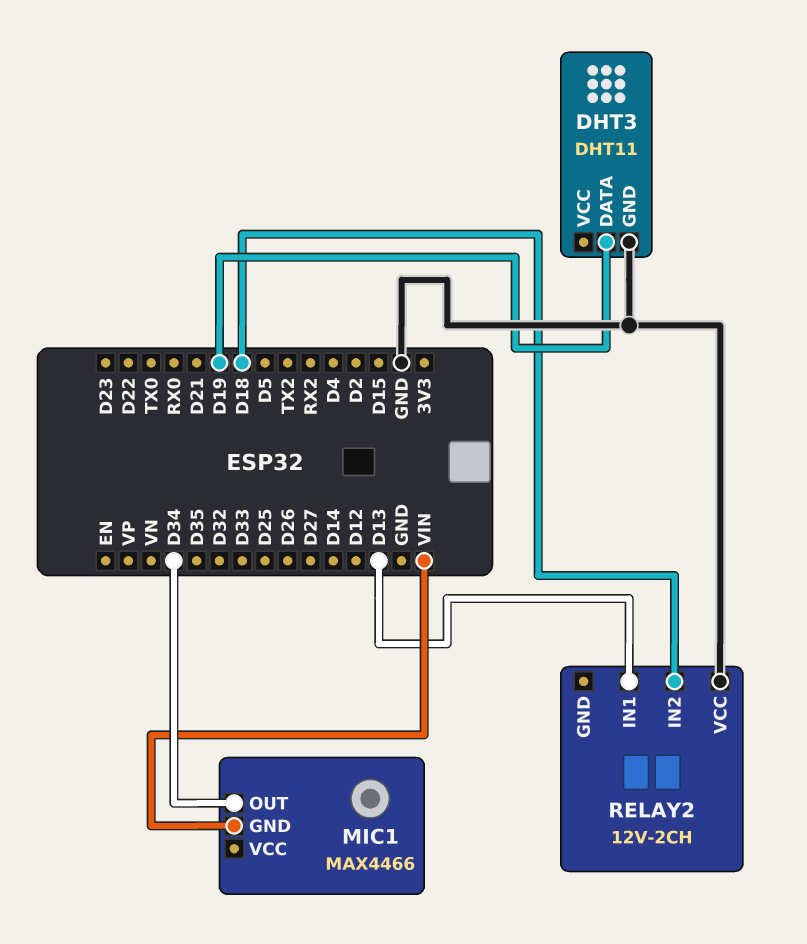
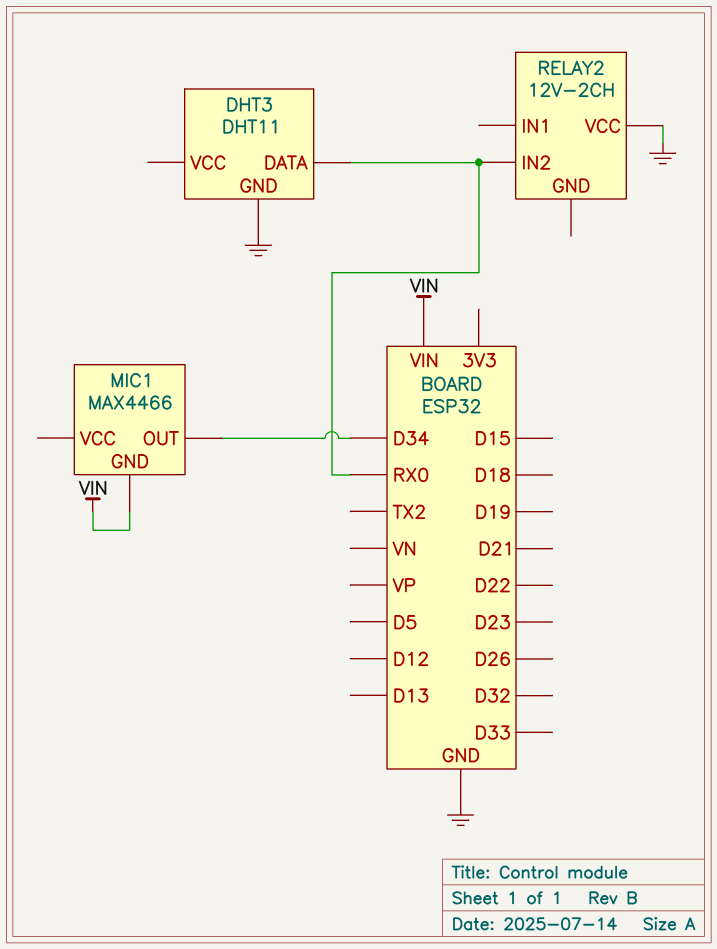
DHT3 pin DATA: D19 -> RX0
RELAY2 pin IN1: D13 -> none
RELAY2 pin IN2: D18 -> RX0

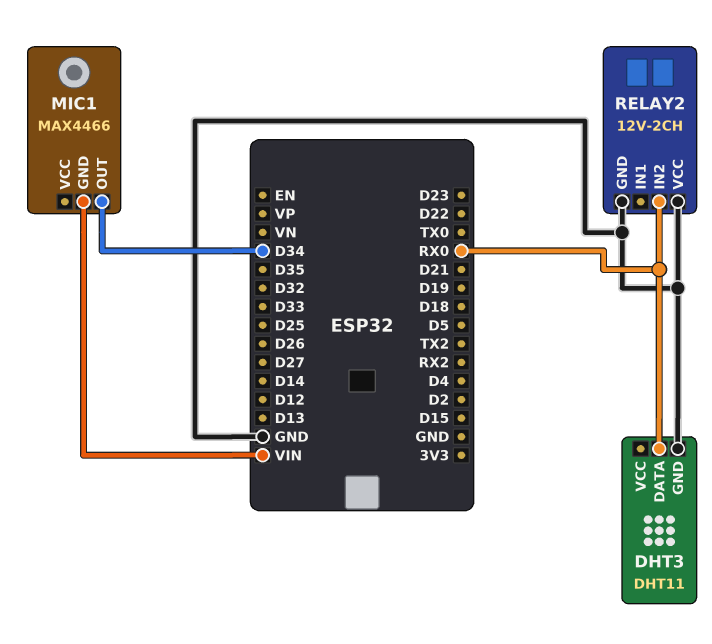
RELAY2 pin GND: none -> GND

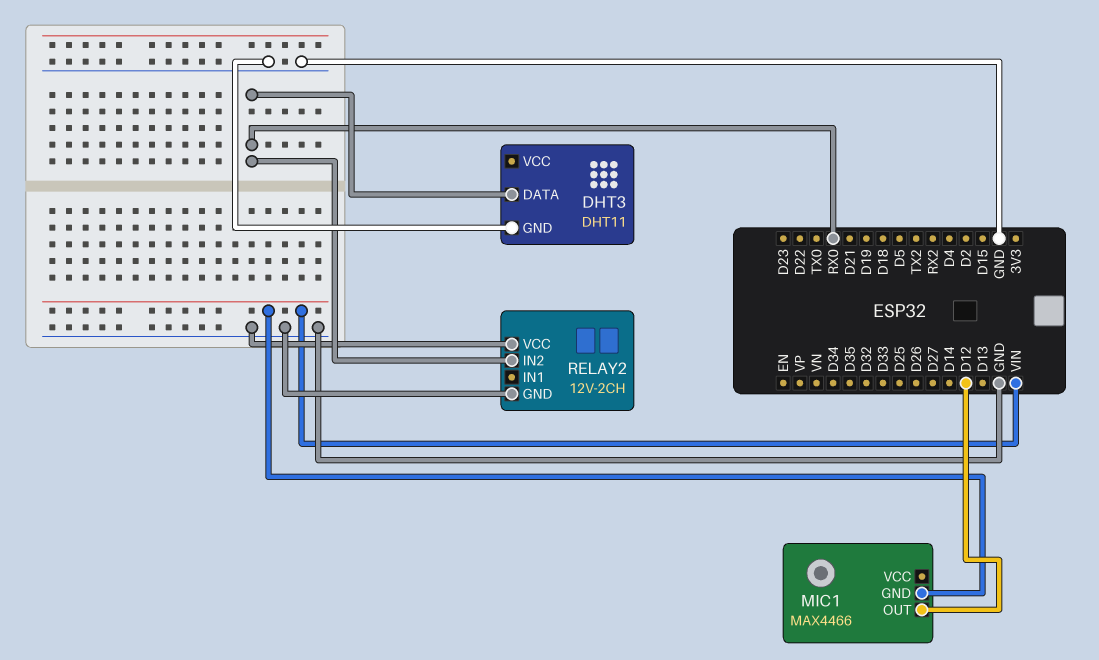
MIC1 pin OUT: D34 -> D12

